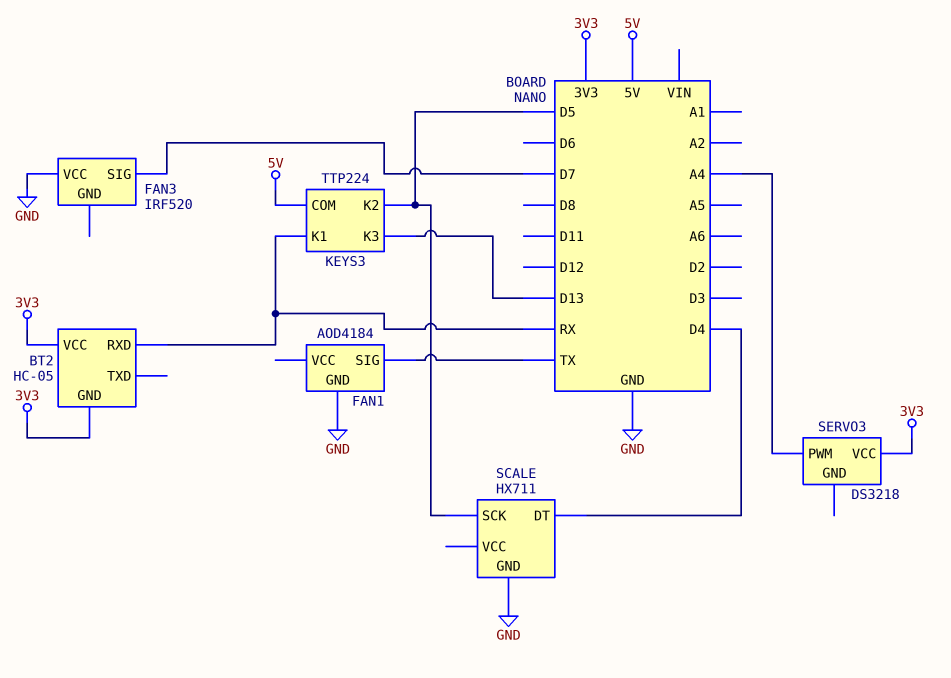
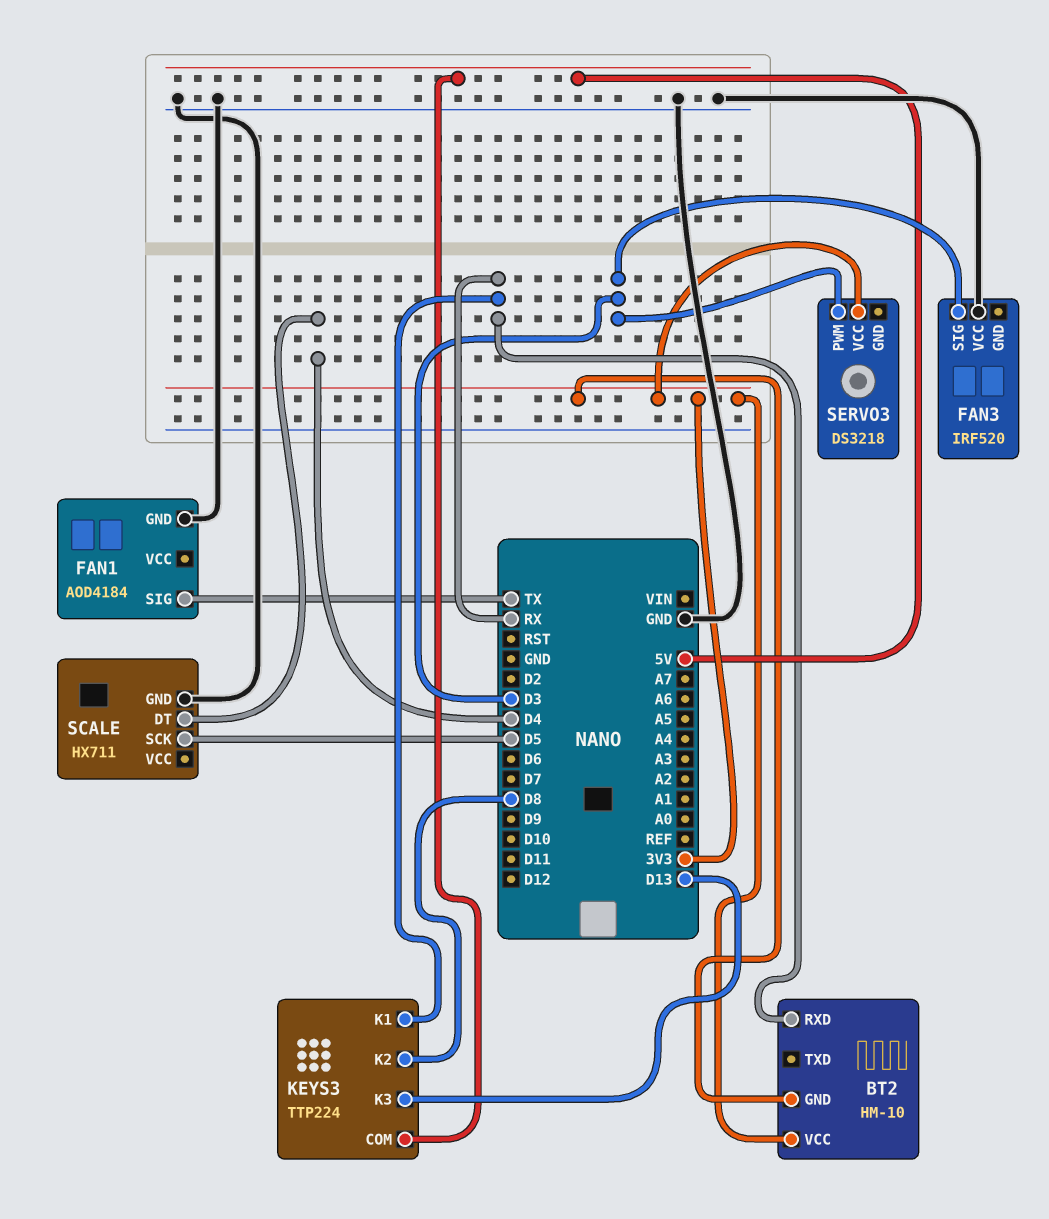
BT2: HC-05 -> HM-10
FAN3 pin SIG: D7 -> D3
KEYS3 pin K2: D5 -> D8
SERVO3 pin PWM: A4 -> D3

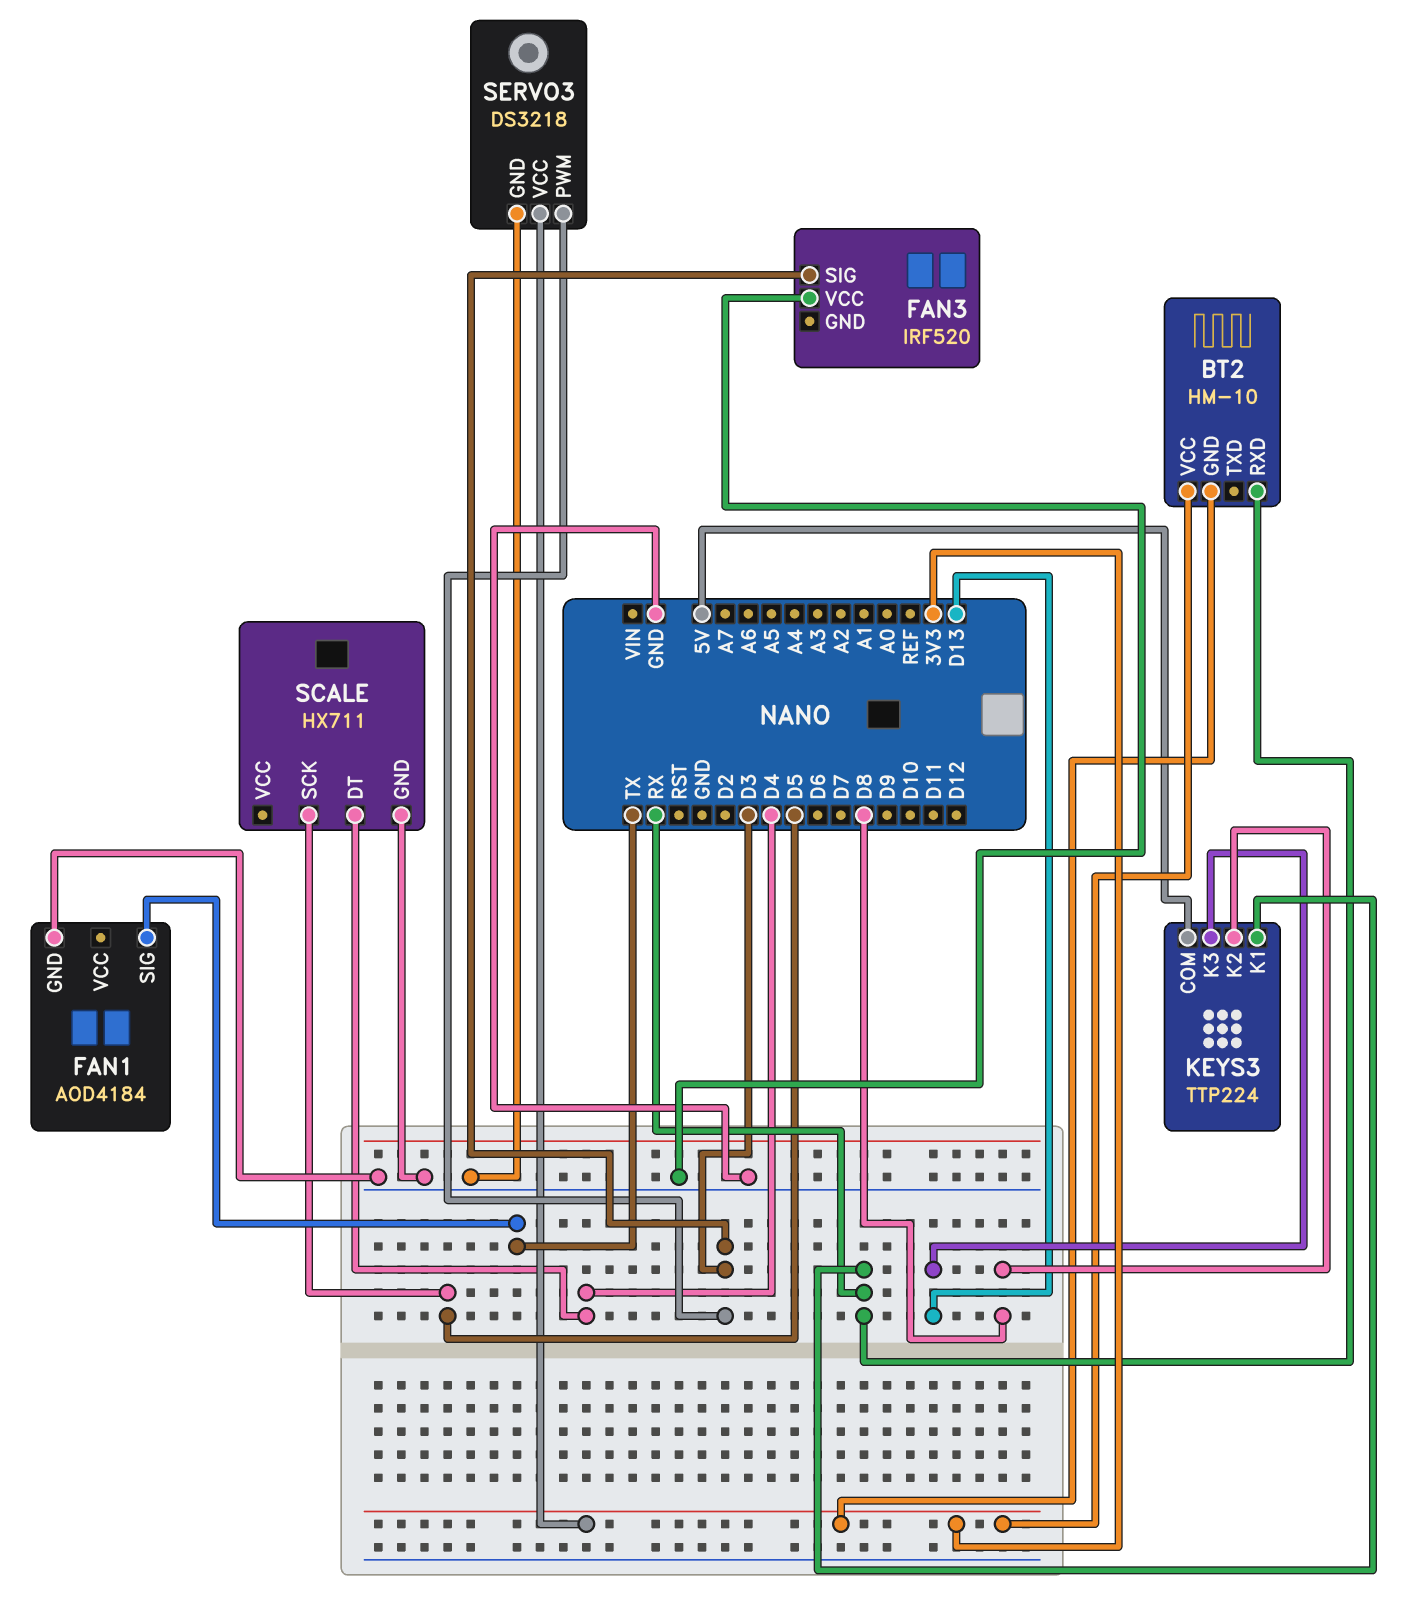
SERVO3 pin GND: none -> GND

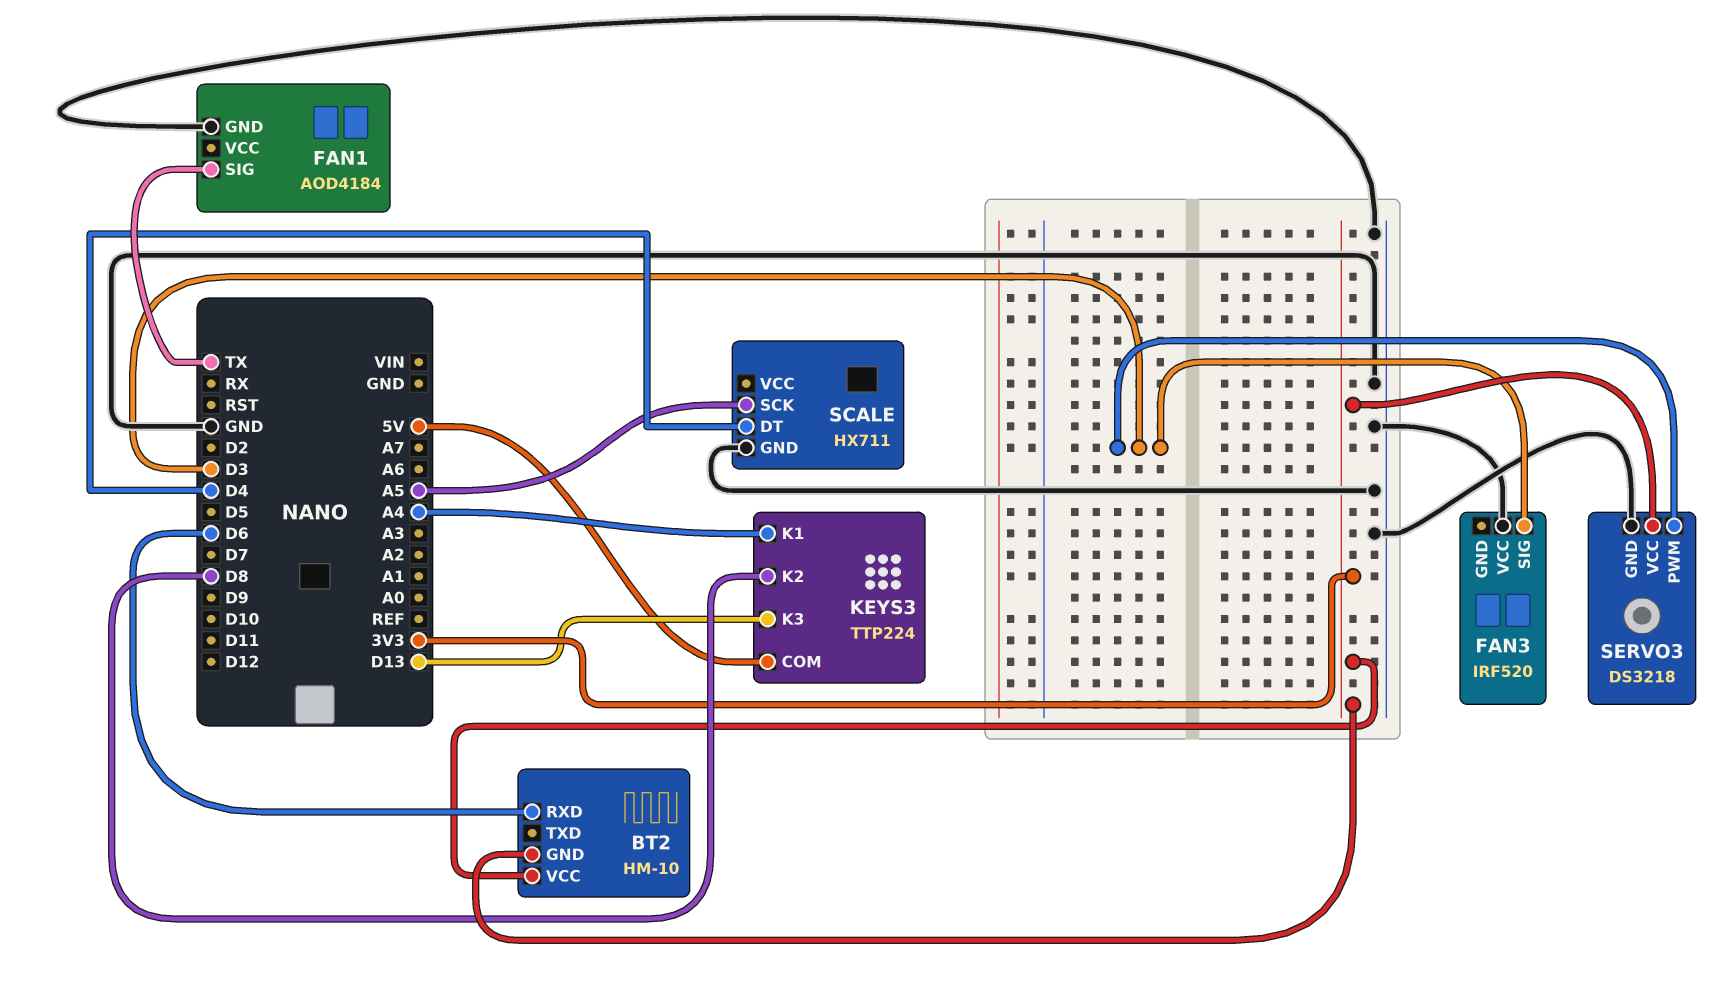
BT2 pin RXD: RX -> D6
KEYS3 pin K1: RX -> A4
SCALE pin SCK: D5 -> A5

